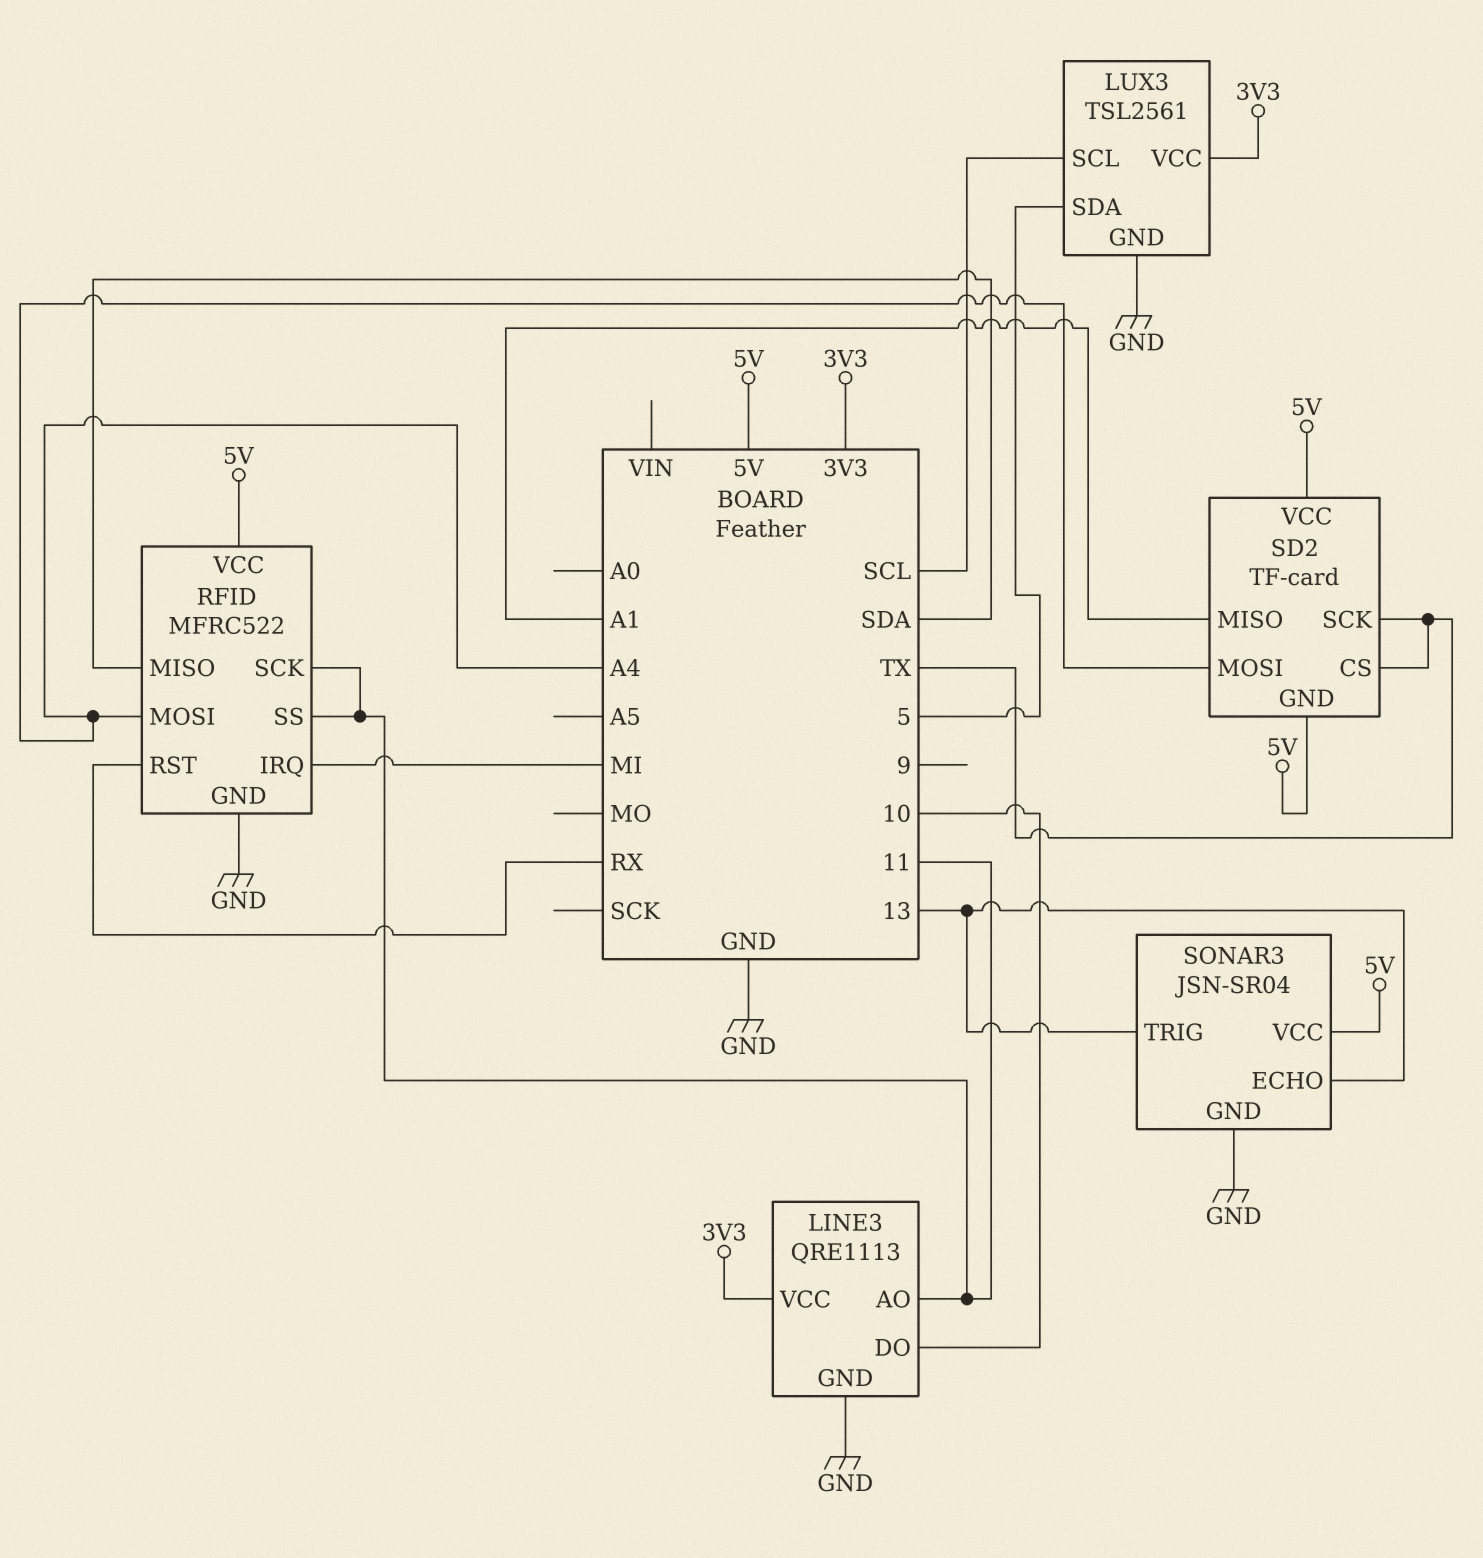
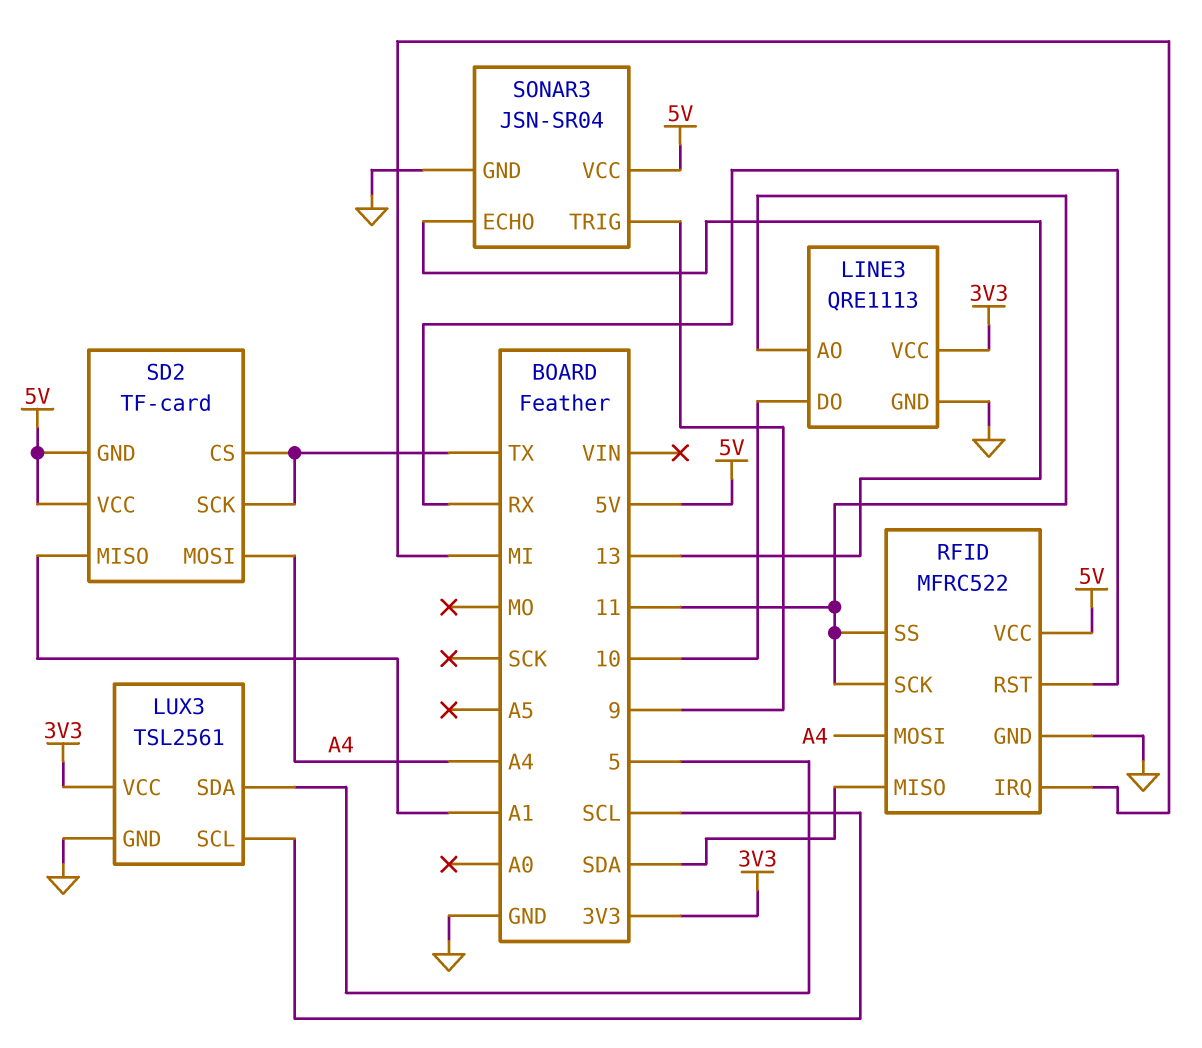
SONAR3 pin TRIG: 13 -> 9

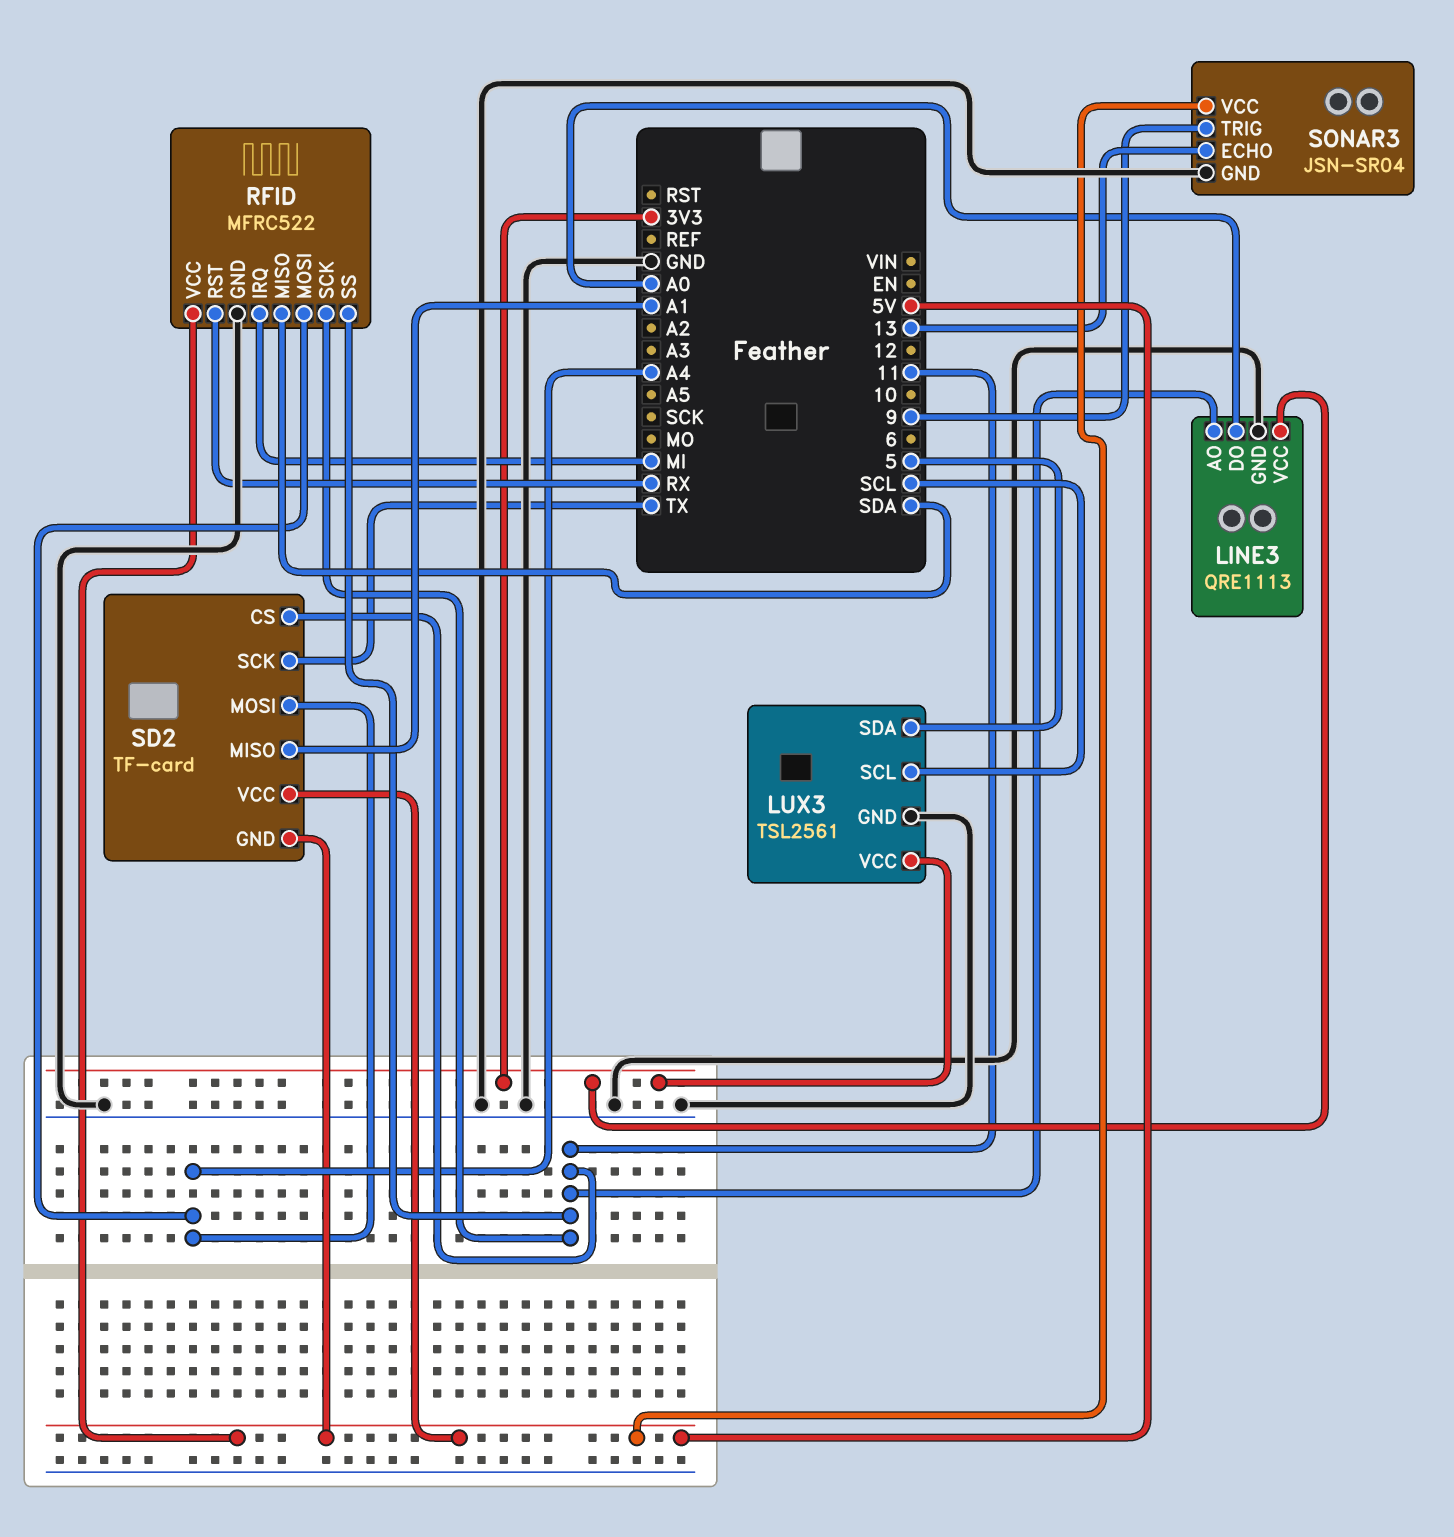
LINE3 pin DO: 10 -> A0
SD2 pin CS: TX -> 11

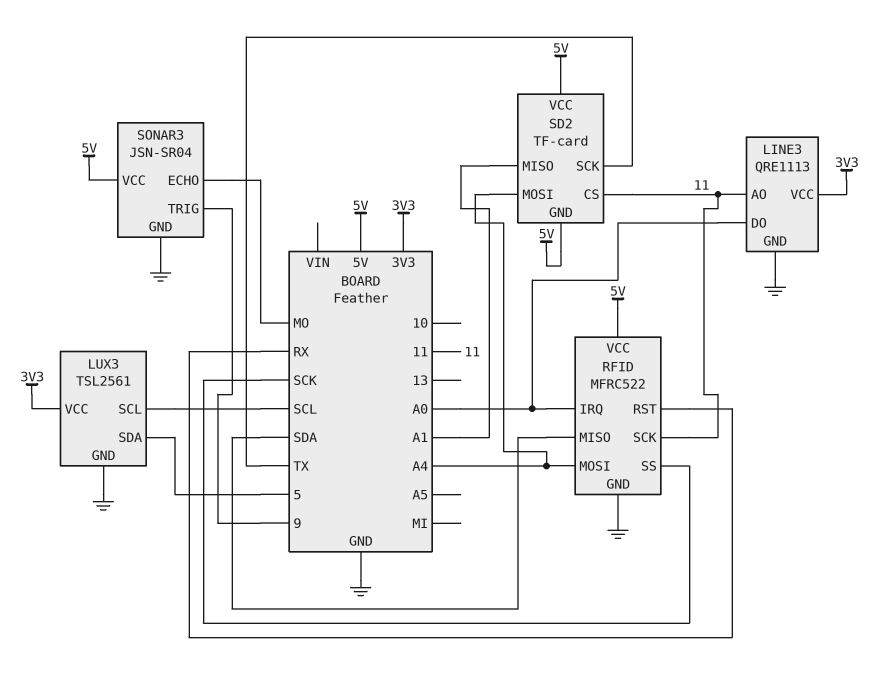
RFID pin IRQ: MI -> A0
RFID pin SS: 11 -> SCK
SONAR3 pin ECHO: 13 -> MO

